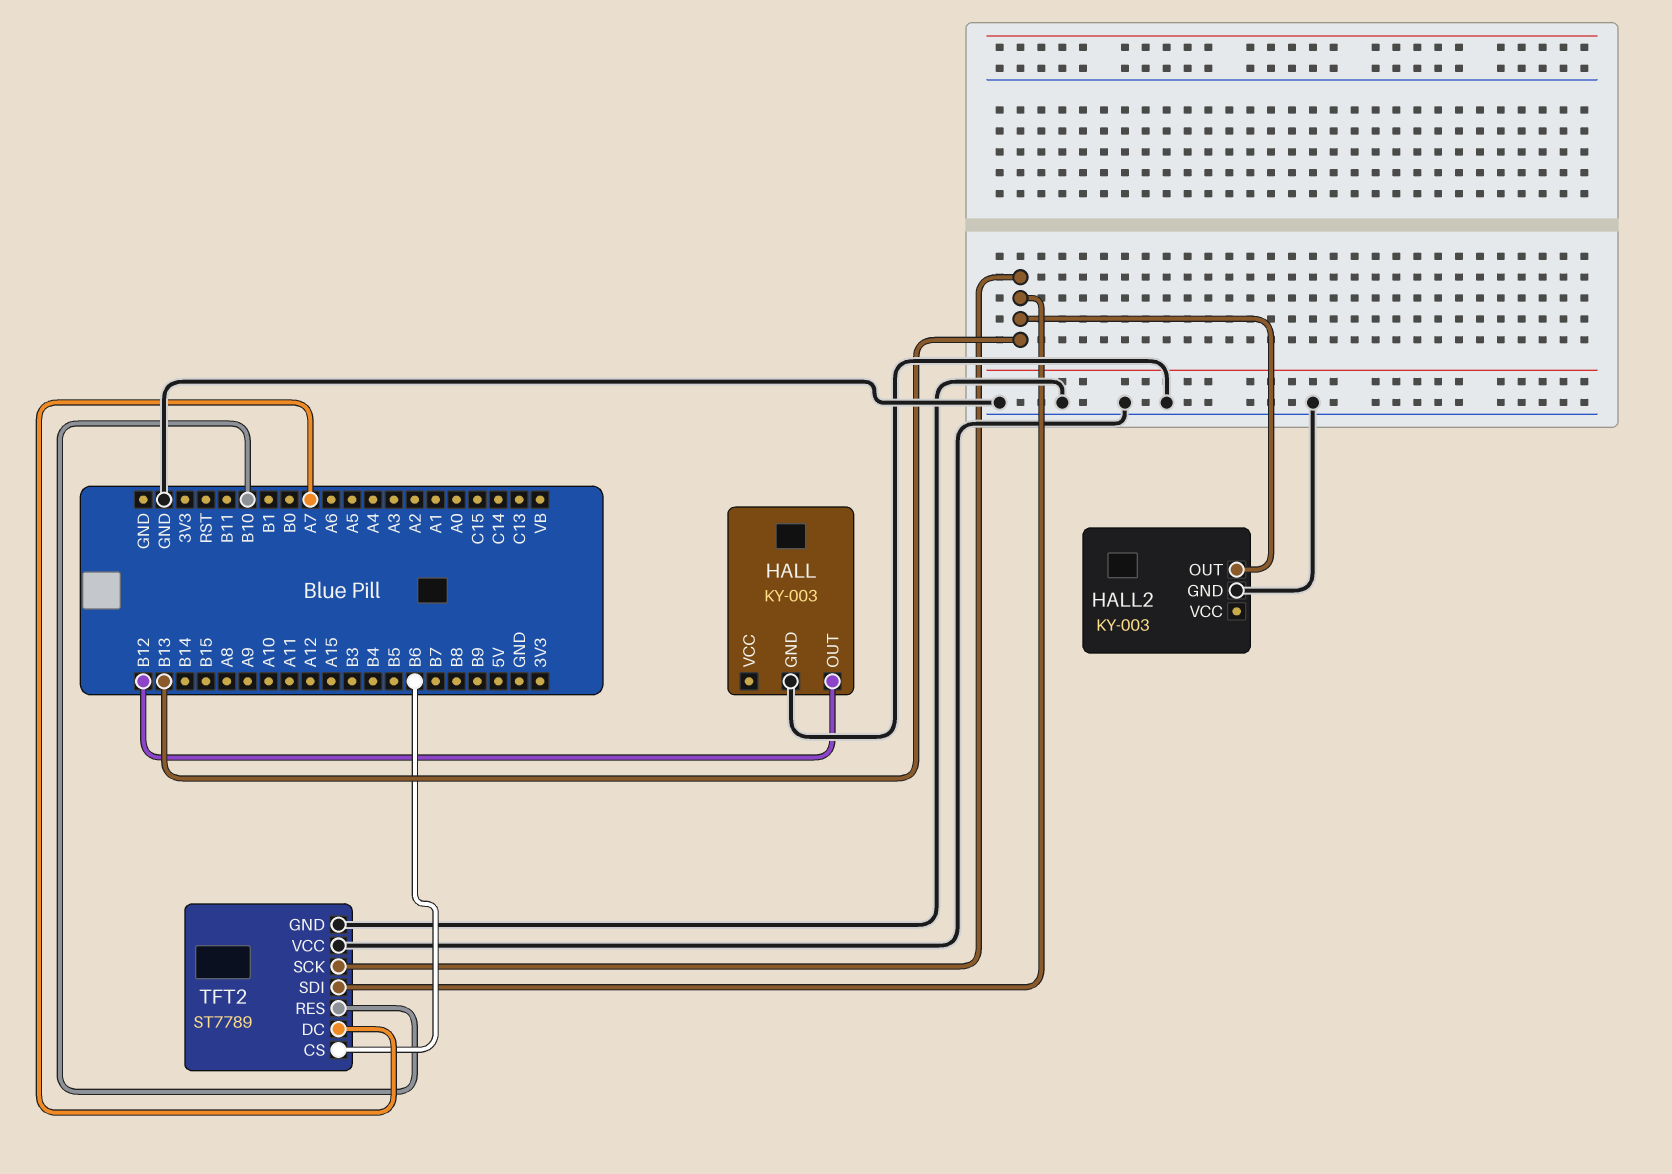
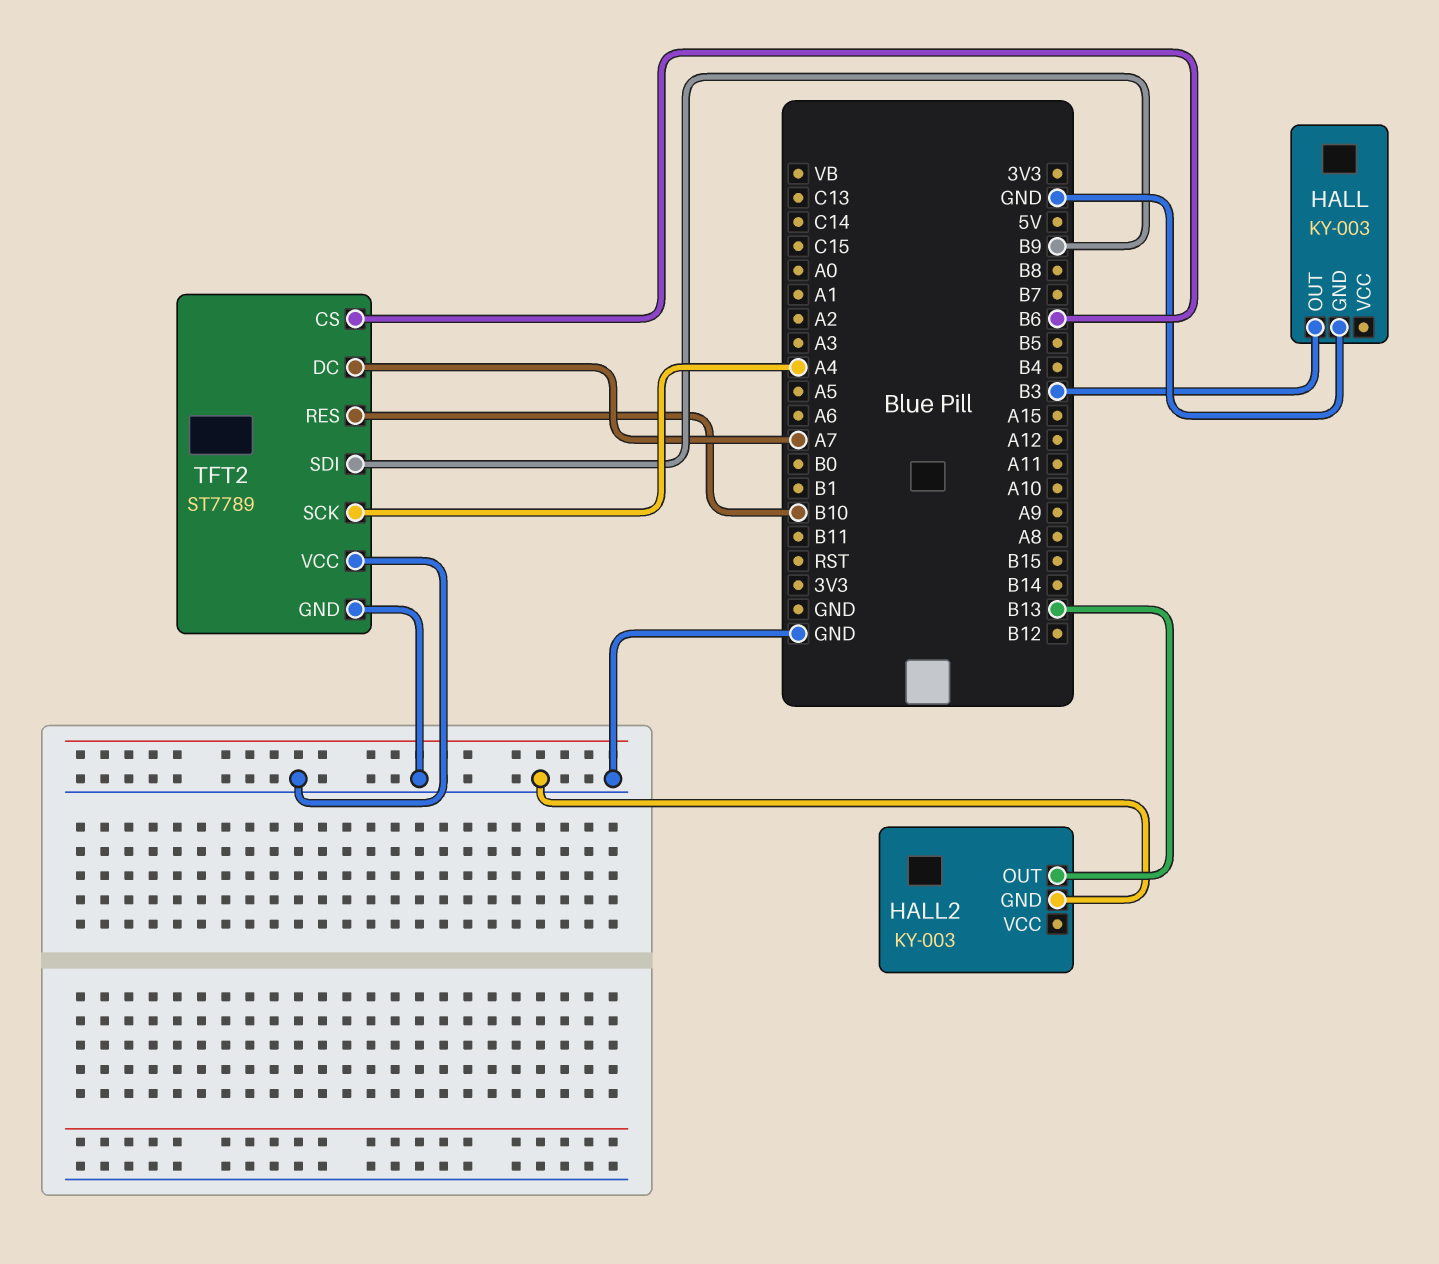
HALL pin OUT: B12 -> B3
TFT2 pin SCK: B13 -> A4
TFT2 pin SDI: B13 -> B9

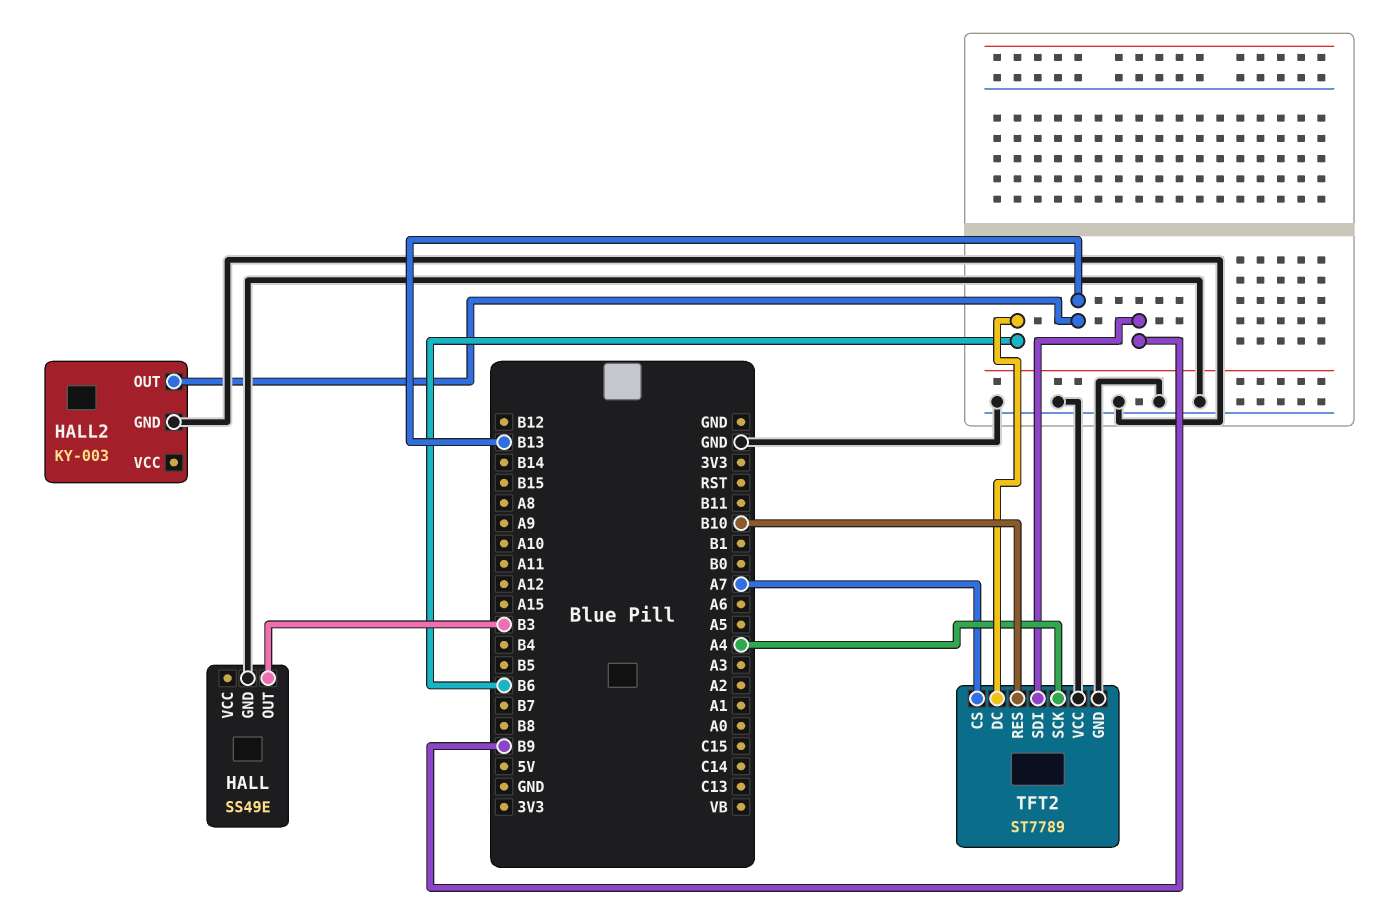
HALL: KY-003 -> SS49E
TFT2 pin CS: B6 -> A7
TFT2 pin DC: A7 -> B6

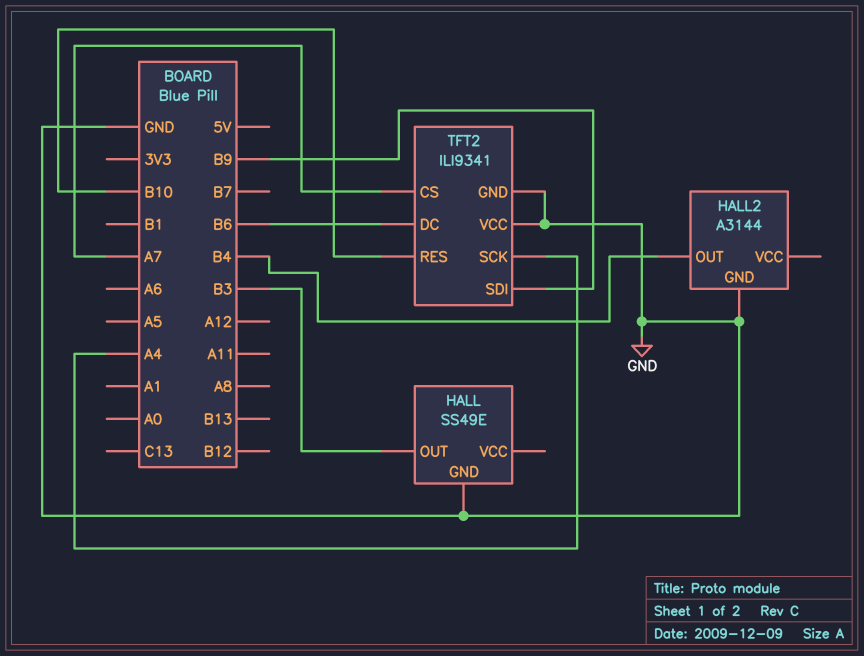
HALL2: KY-003 -> A3144
HALL2 pin OUT: B13 -> B4
TFT2: ST7789 -> ILI9341

